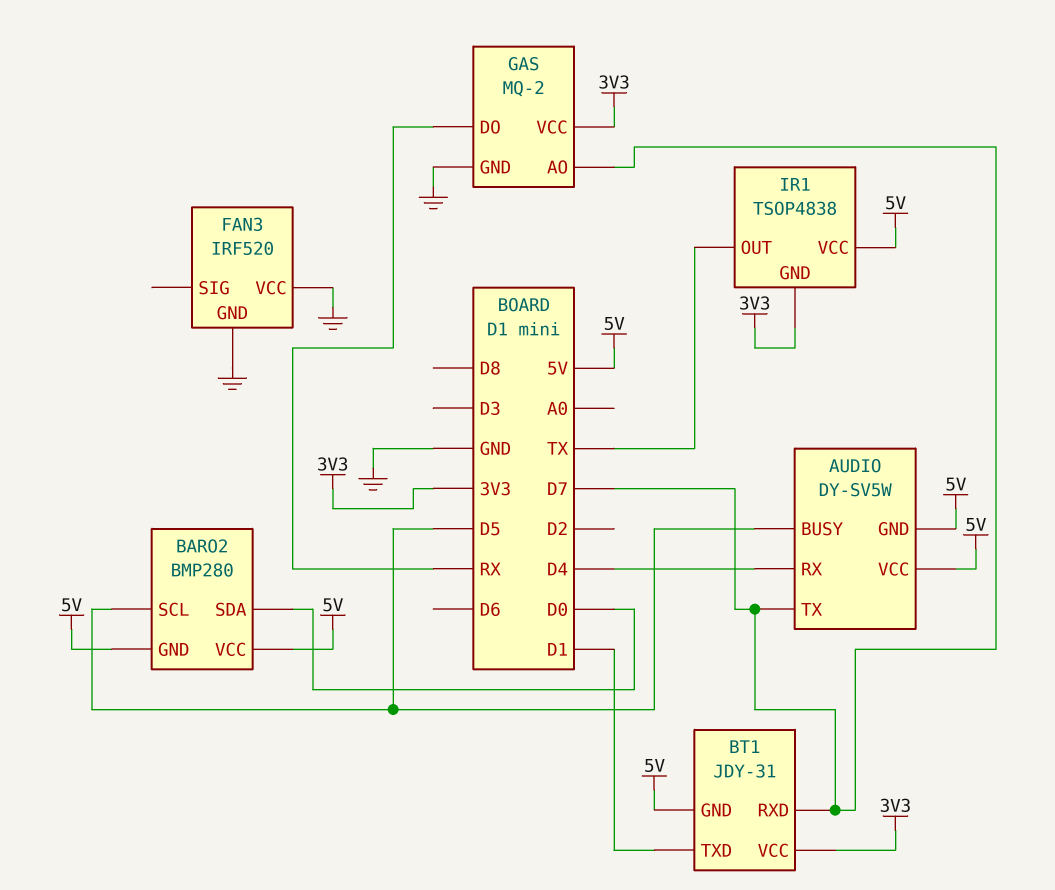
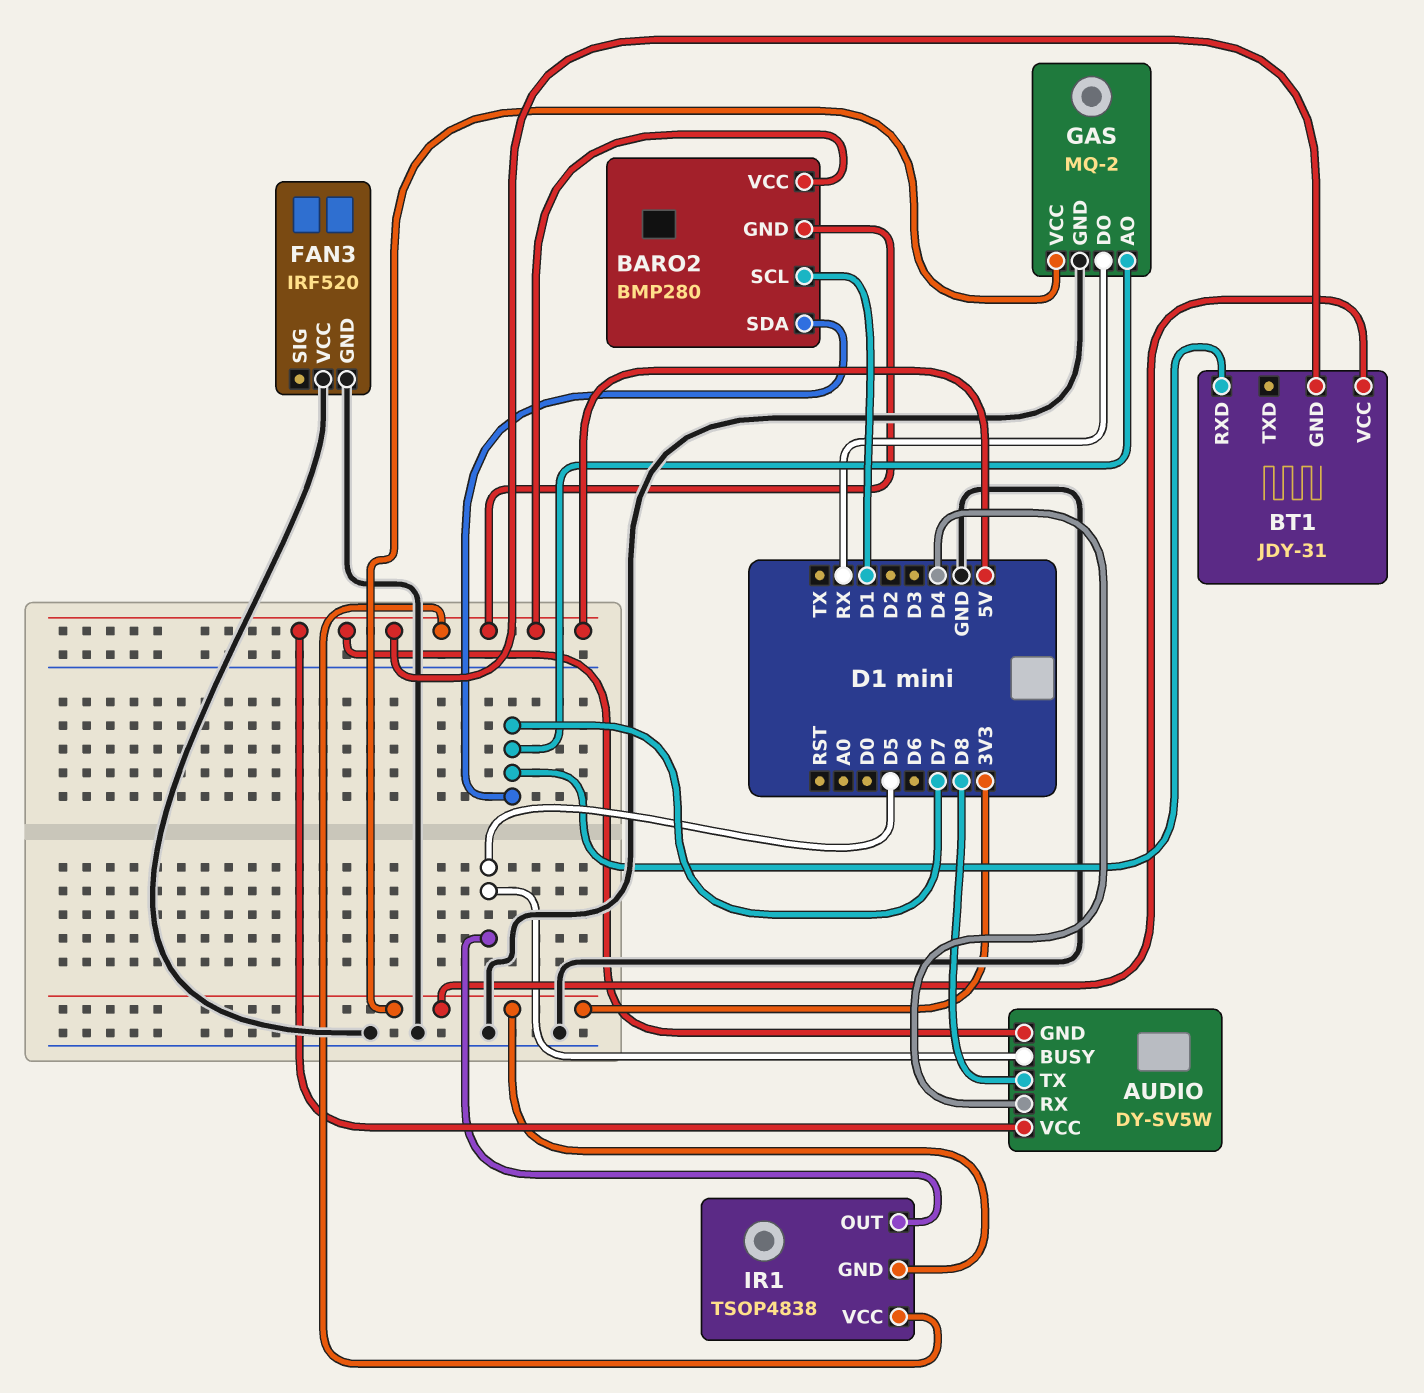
AUDIO pin TX: D7 -> D8
BARO2 pin SCL: D5 -> D1
BARO2 pin SDA: D0 -> D7
BT1 pin TXD: D1 -> none
IR1 pin OUT: TX -> D5

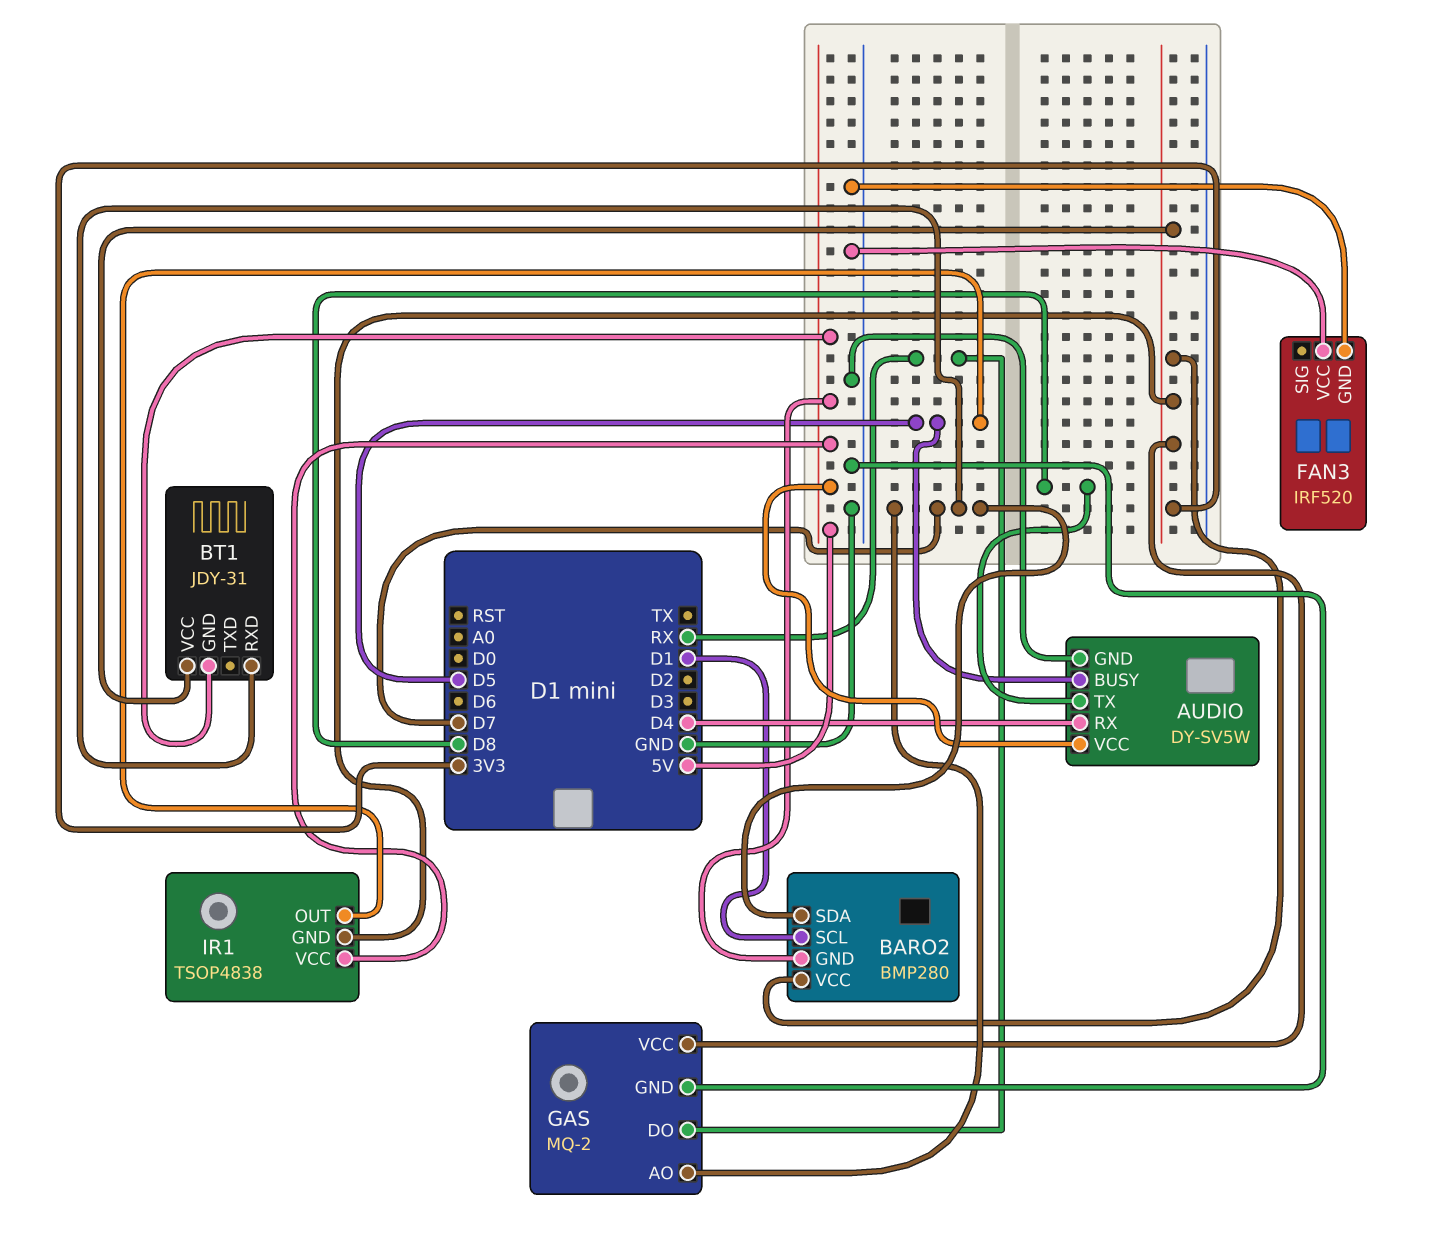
AUDIO pin GND: 5V -> GND
BARO2 pin VCC: 5V -> 3V3

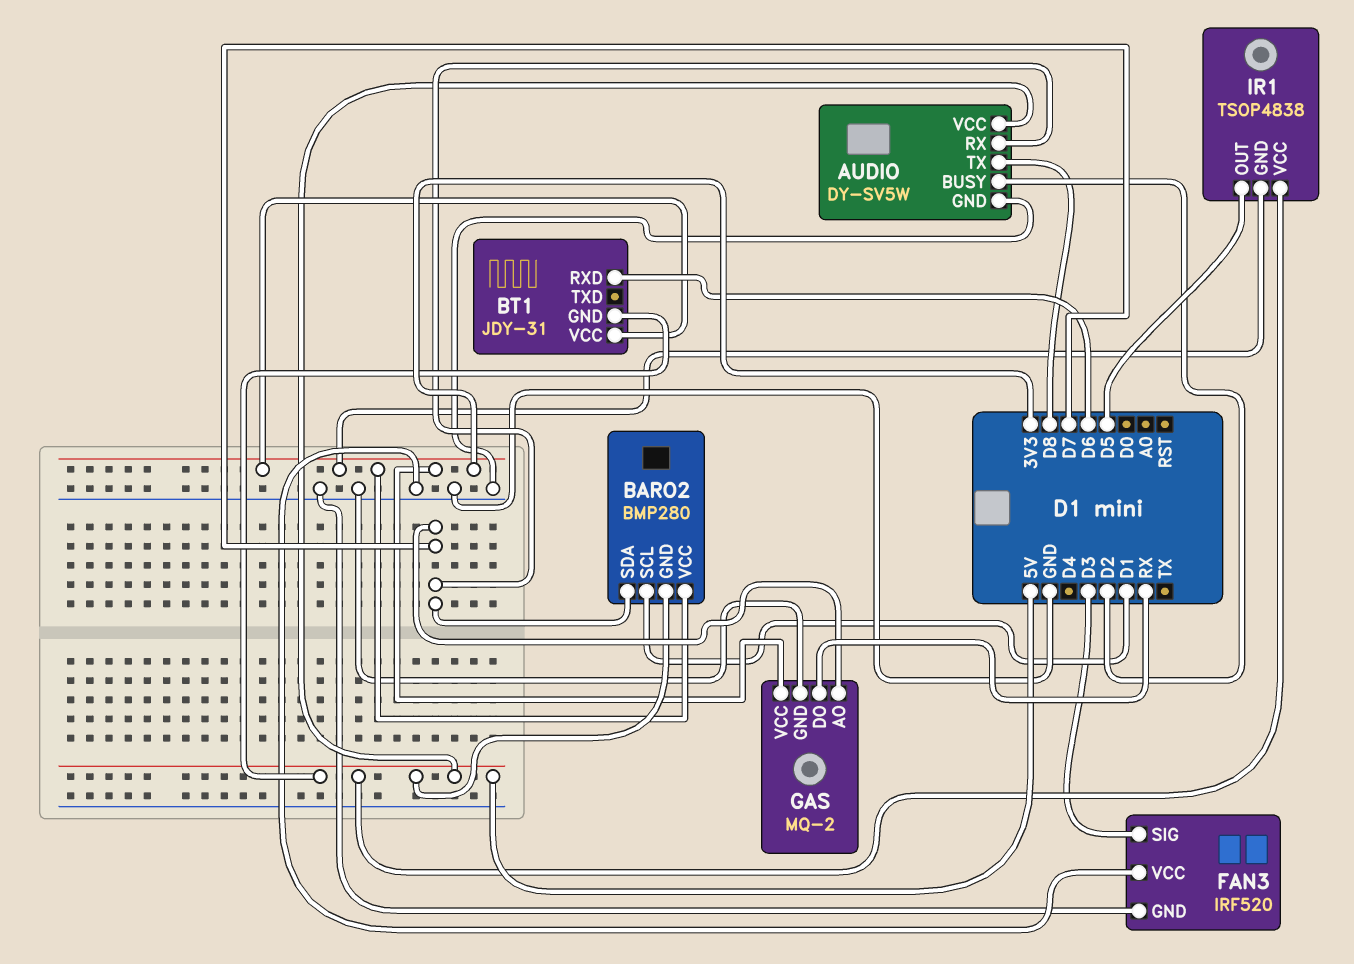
AUDIO pin BUSY: D5 -> D2
AUDIO pin RX: D4 -> D7
BT1 pin RXD: D7 -> D6
FAN3 pin SIG: none -> D3

